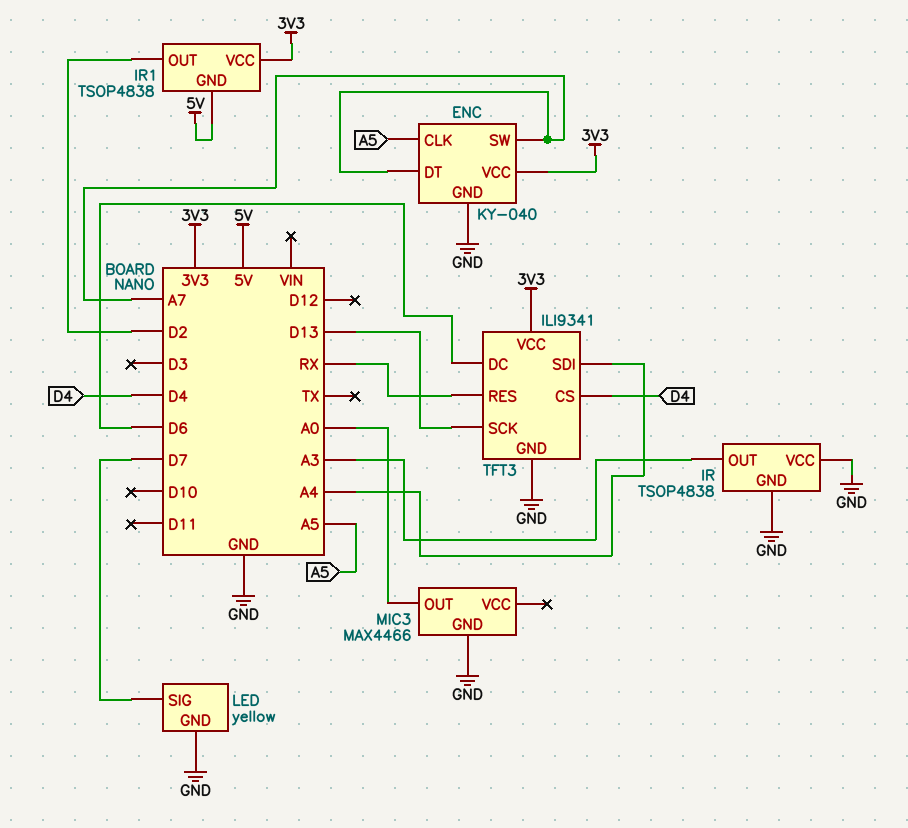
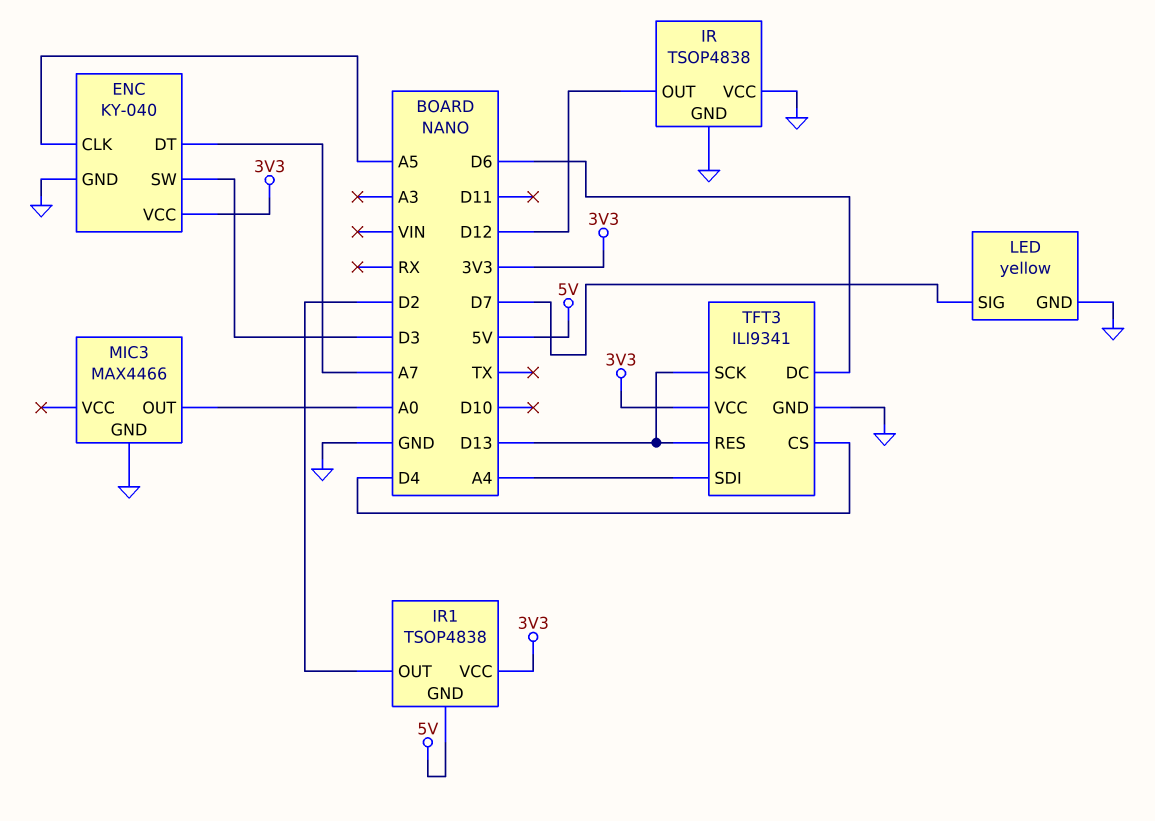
ENC pin SW: A7 -> D3
IR pin OUT: A3 -> D12
TFT3 pin RES: RX -> D13

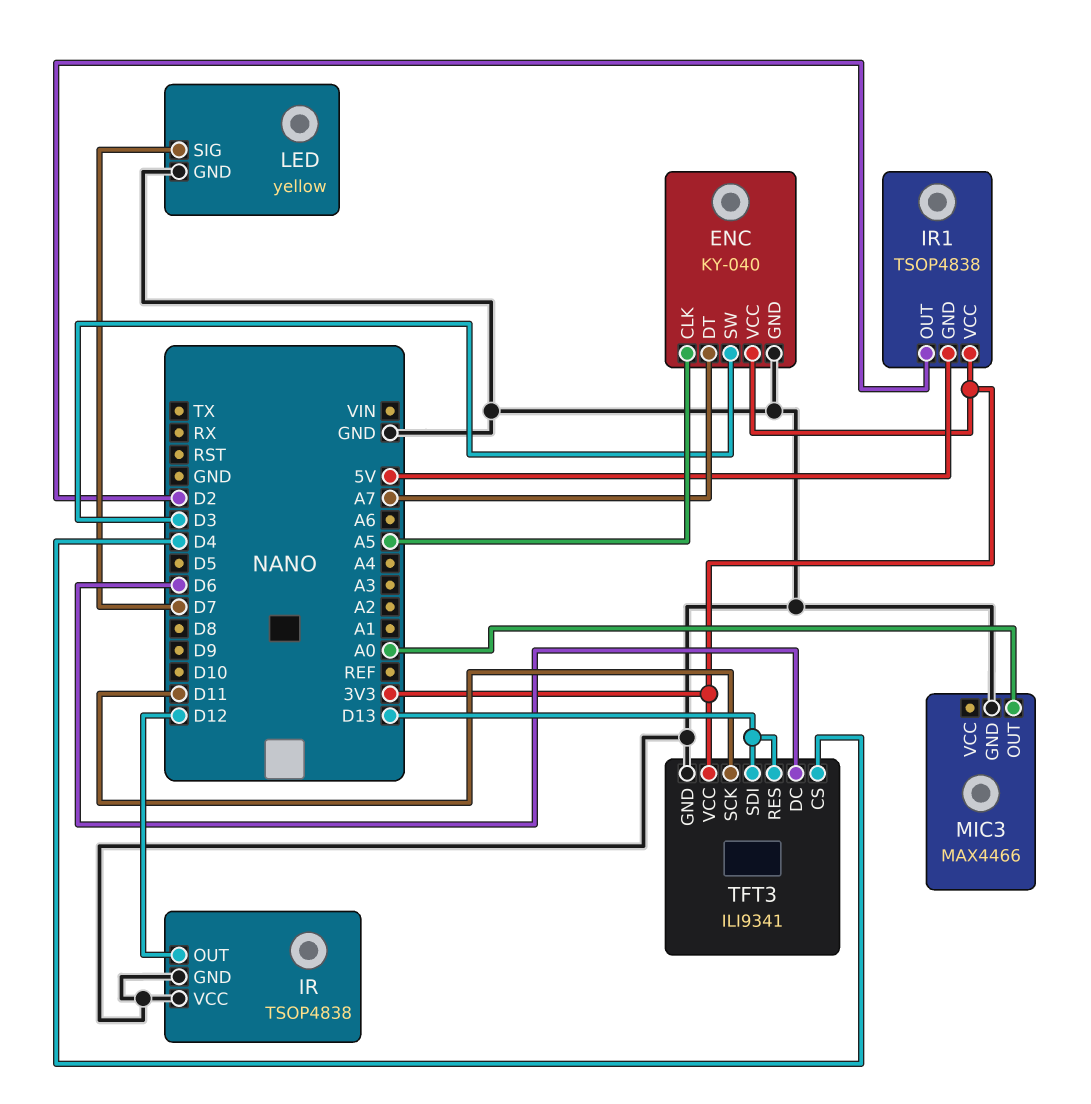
TFT3 pin SCK: D13 -> D11
TFT3 pin SDI: A4 -> D13

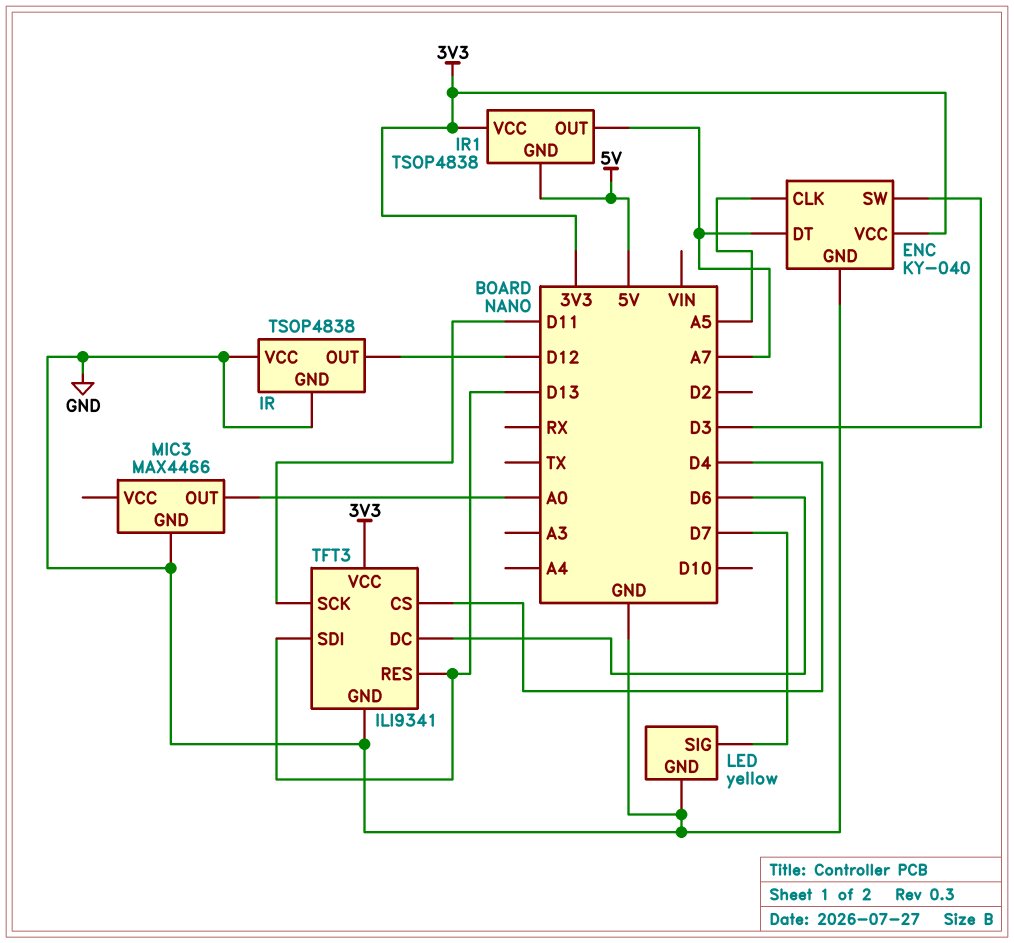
IR1 pin OUT: D2 -> A7

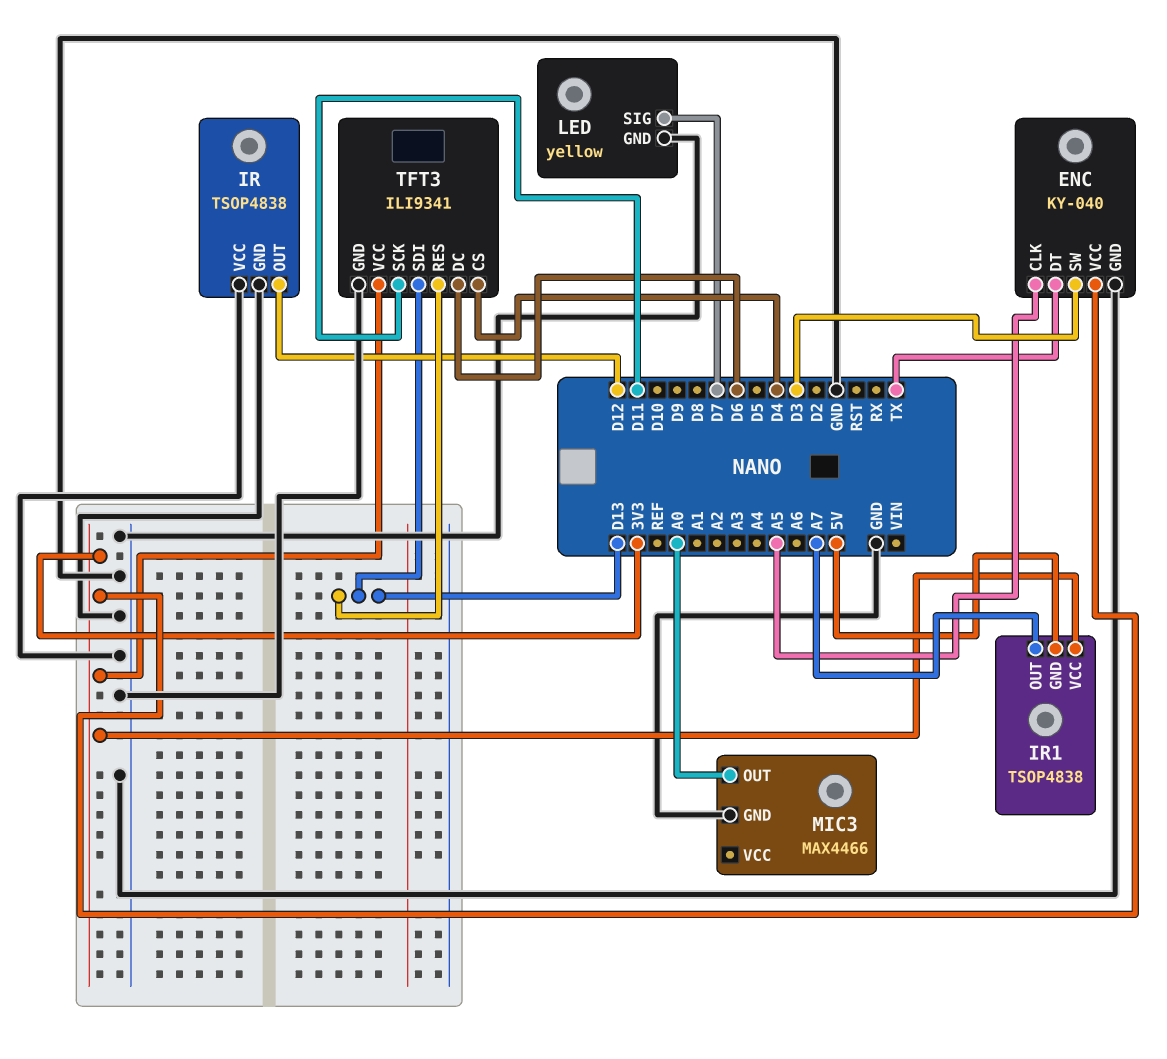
ENC pin DT: A7 -> TX

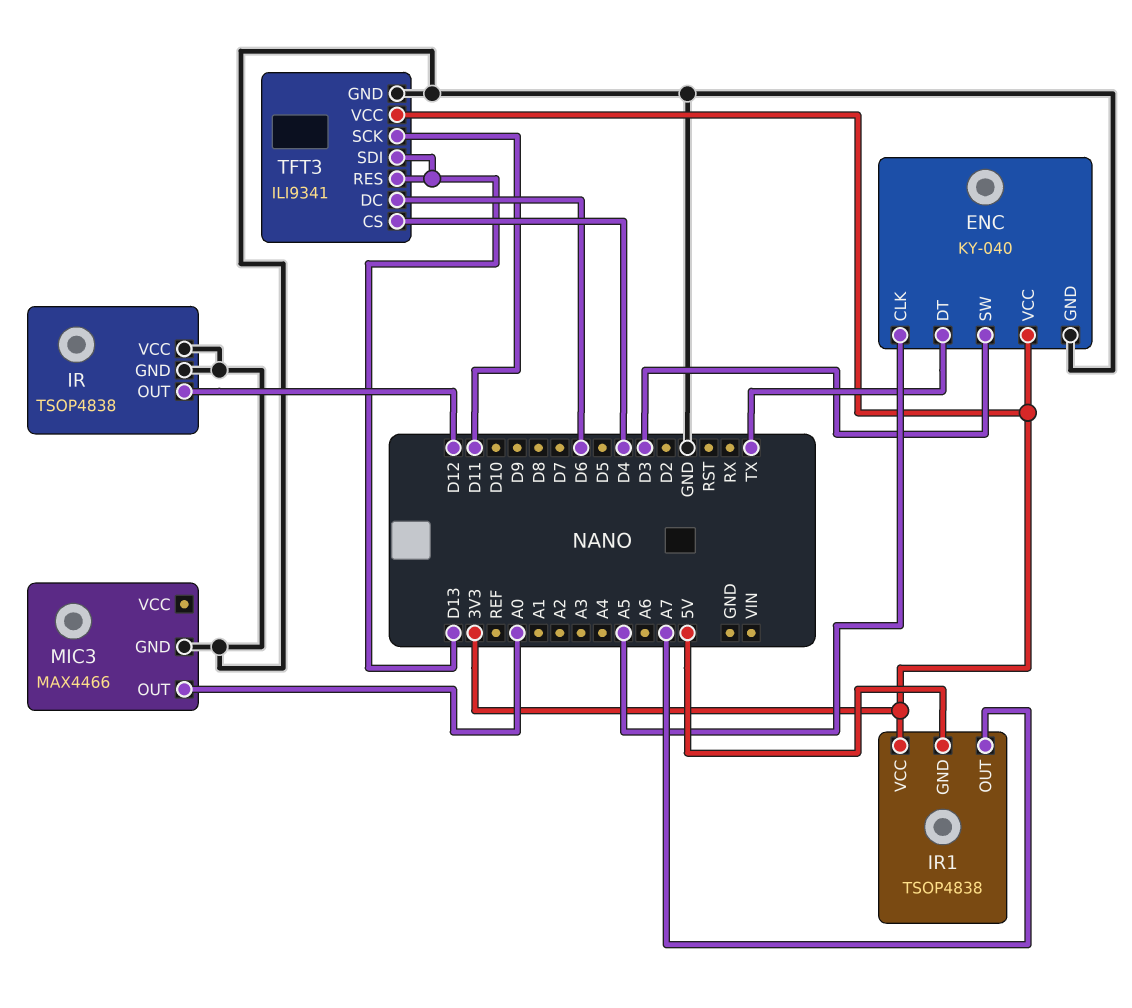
LED: yellow -> none
LED pin GND: GND -> none
LED pin SIG: D7 -> none

